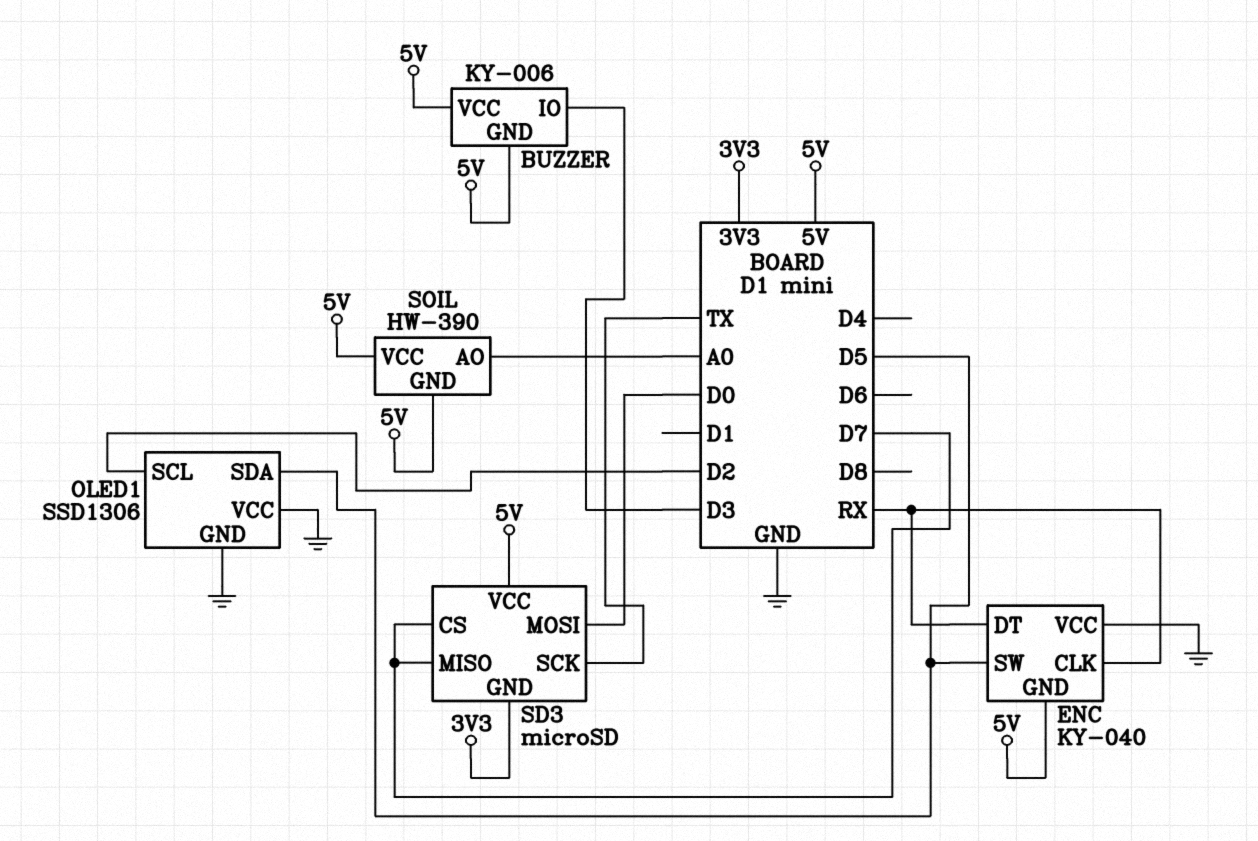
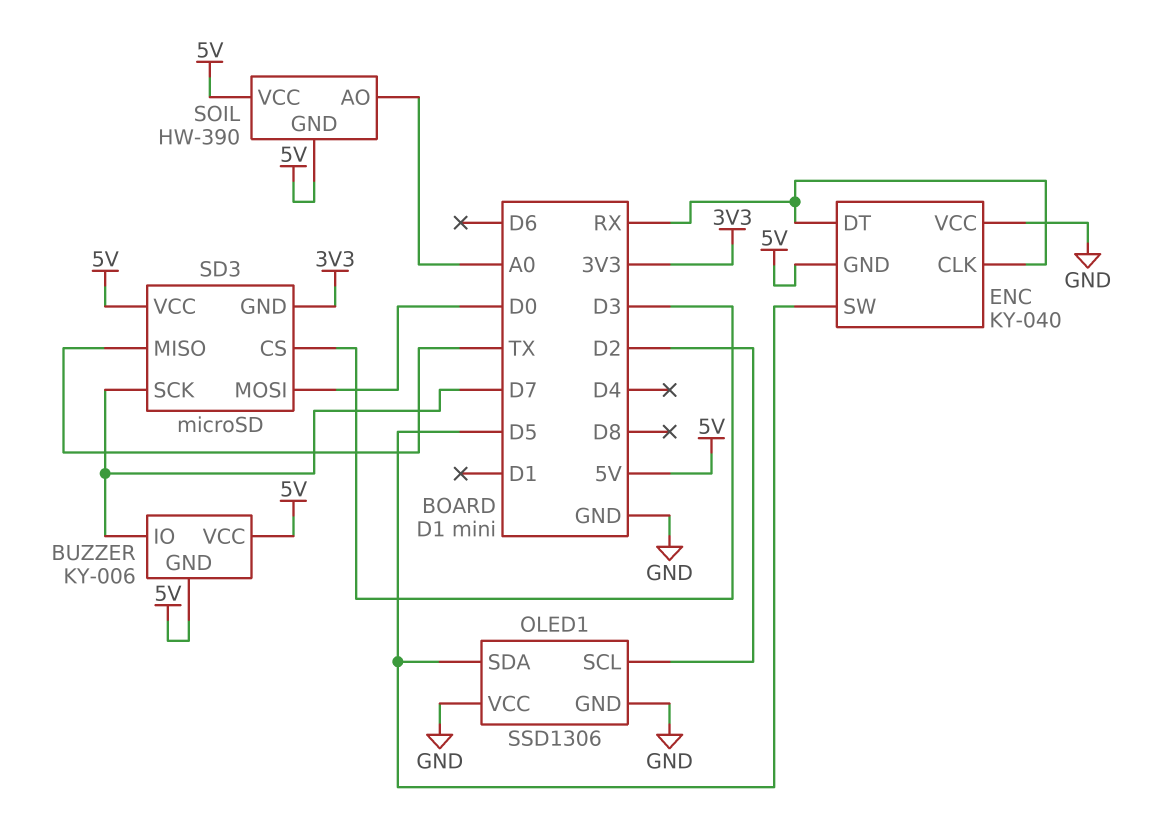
BUZZER pin IO: D3 -> D7
SD3 pin CS: D7 -> D3
SD3 pin MISO: D7 -> TX
SD3 pin SCK: TX -> D7

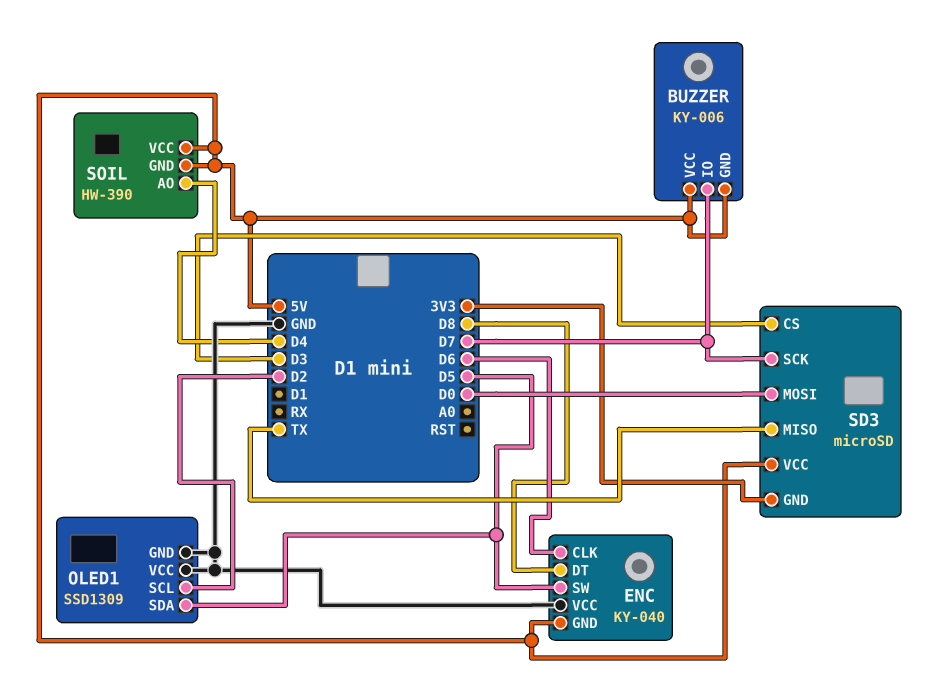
ENC pin CLK: RX -> D6
ENC pin DT: RX -> D8
OLED1: SSD1306 -> SSD1309
SOIL pin AO: A0 -> D4

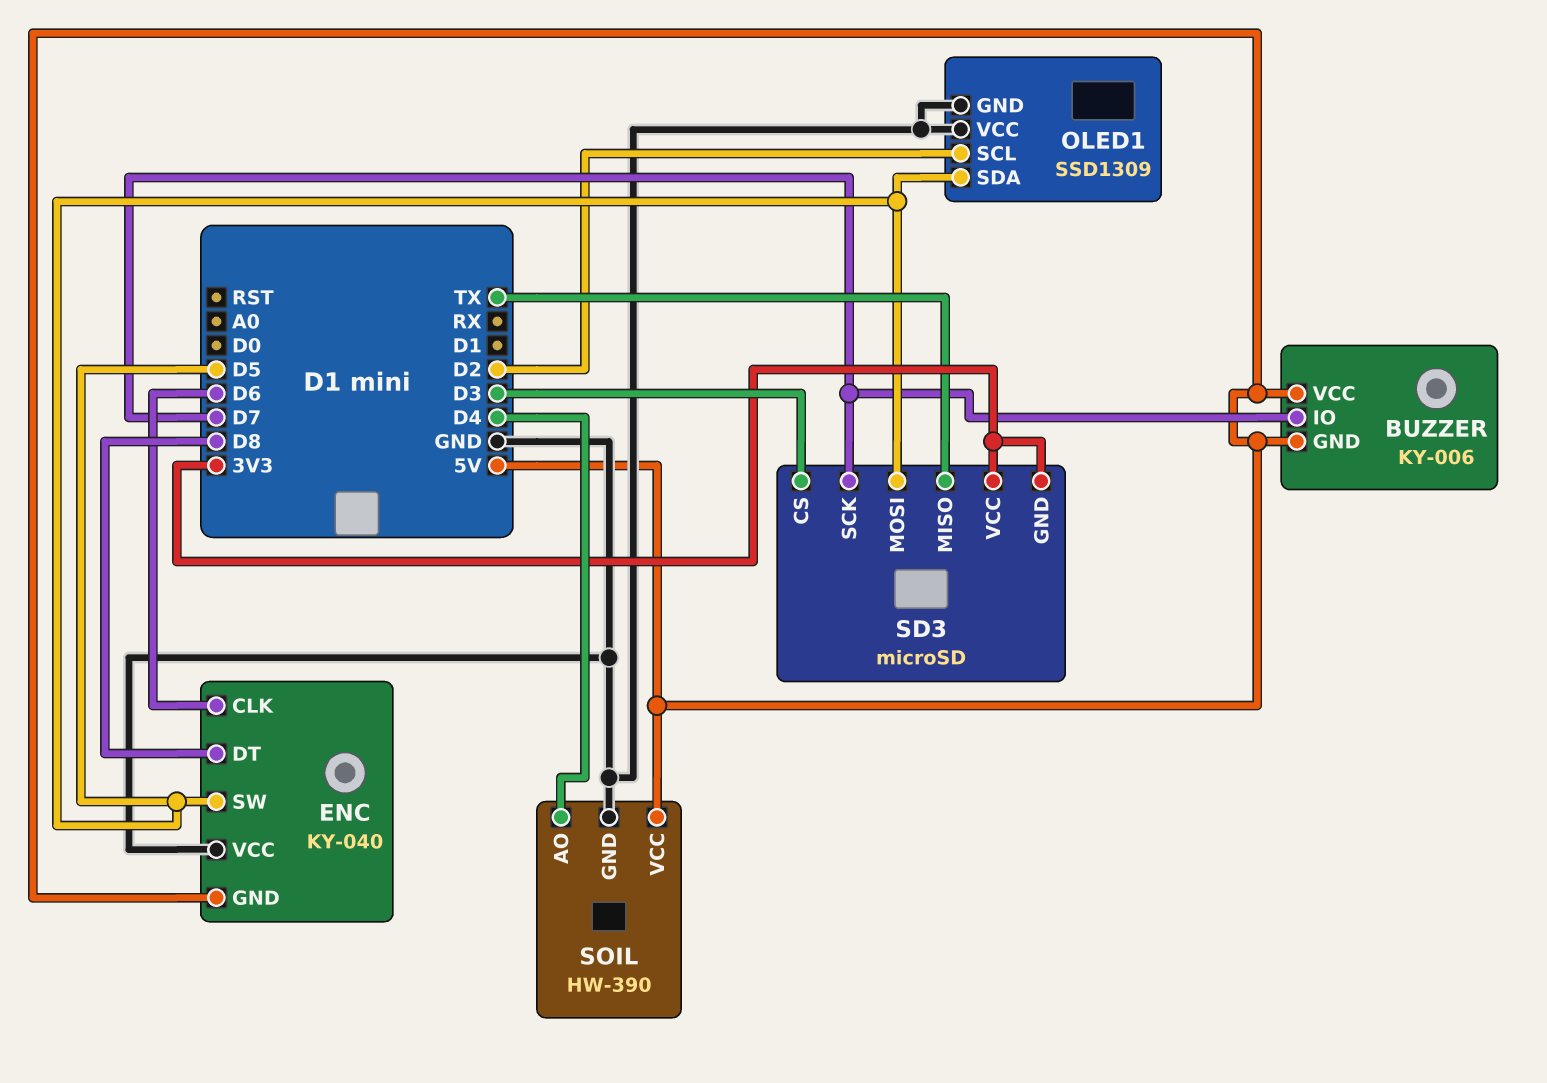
SD3 pin MOSI: D0 -> D5
SD3 pin VCC: 5V -> 3V3
SOIL pin GND: 5V -> GND

